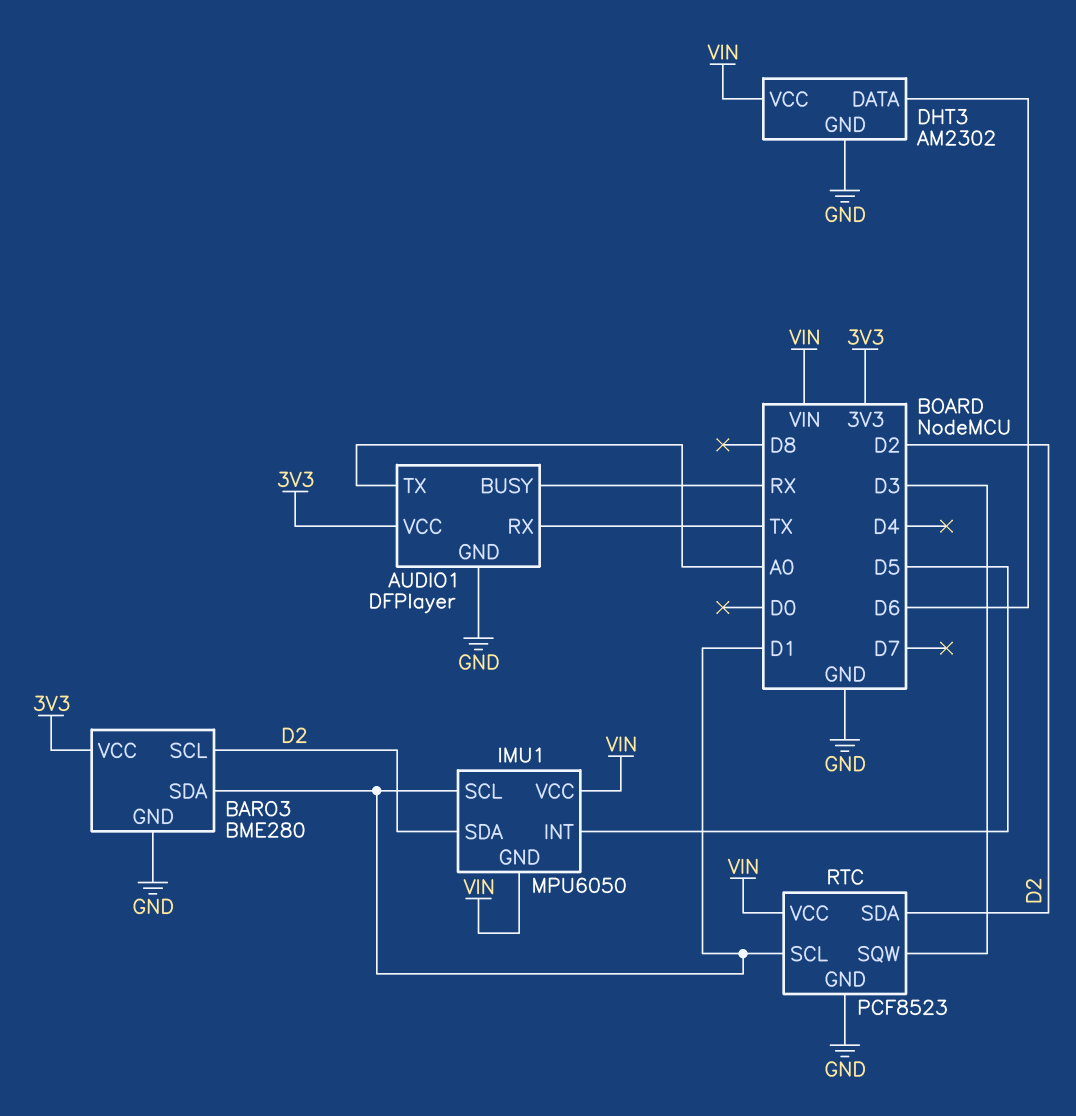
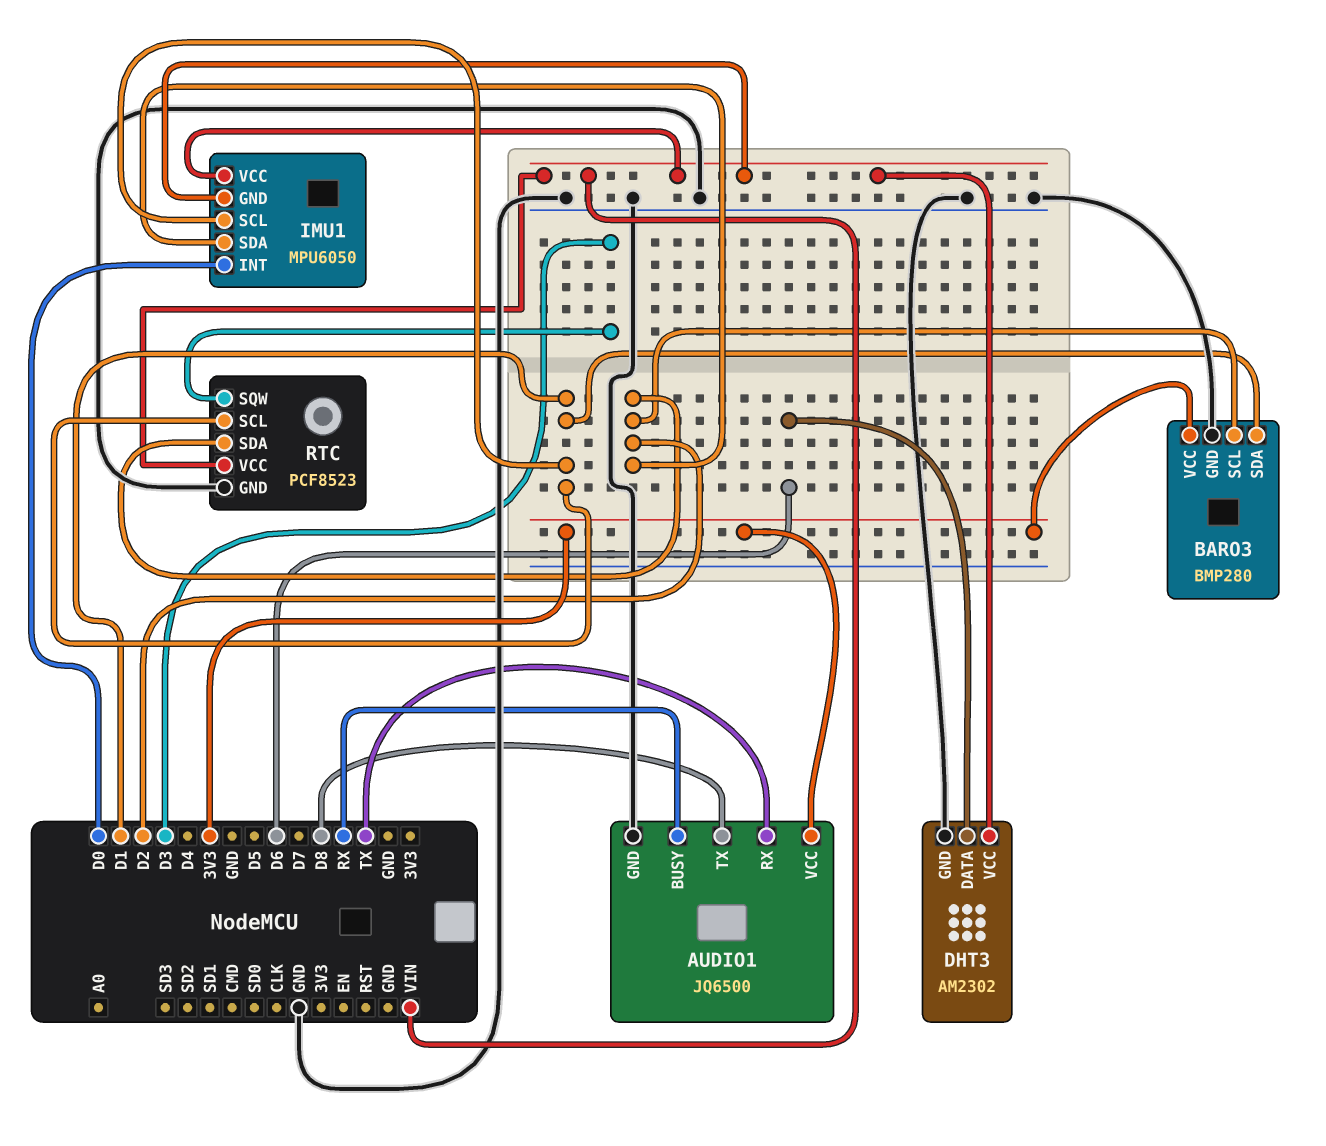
AUDIO1: DFPlayer -> JQ6500
AUDIO1 pin TX: A0 -> D8
BARO3: BME280 -> BMP280
IMU1 pin INT: D5 -> D0

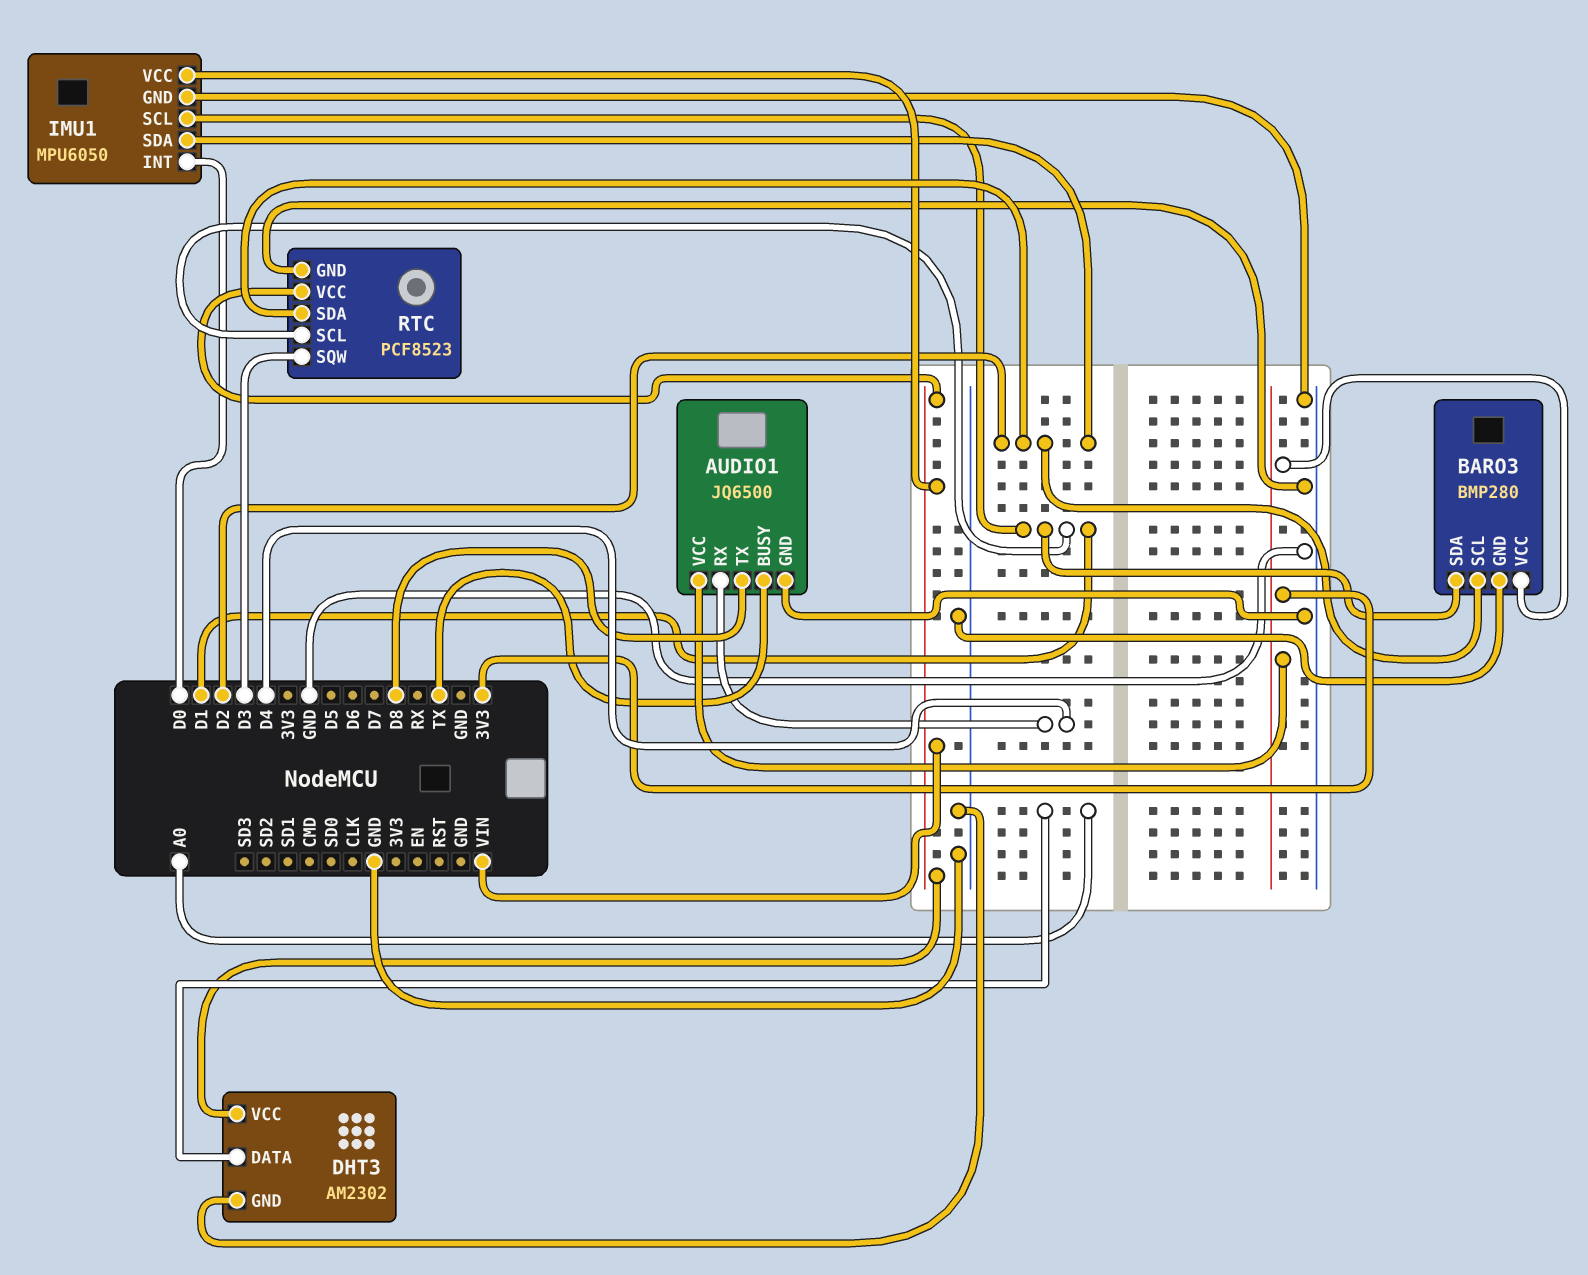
AUDIO1 pin BUSY: RX -> TX
AUDIO1 pin RX: TX -> D4
DHT3 pin DATA: D6 -> A0
IMU1 pin GND: VIN -> GND

